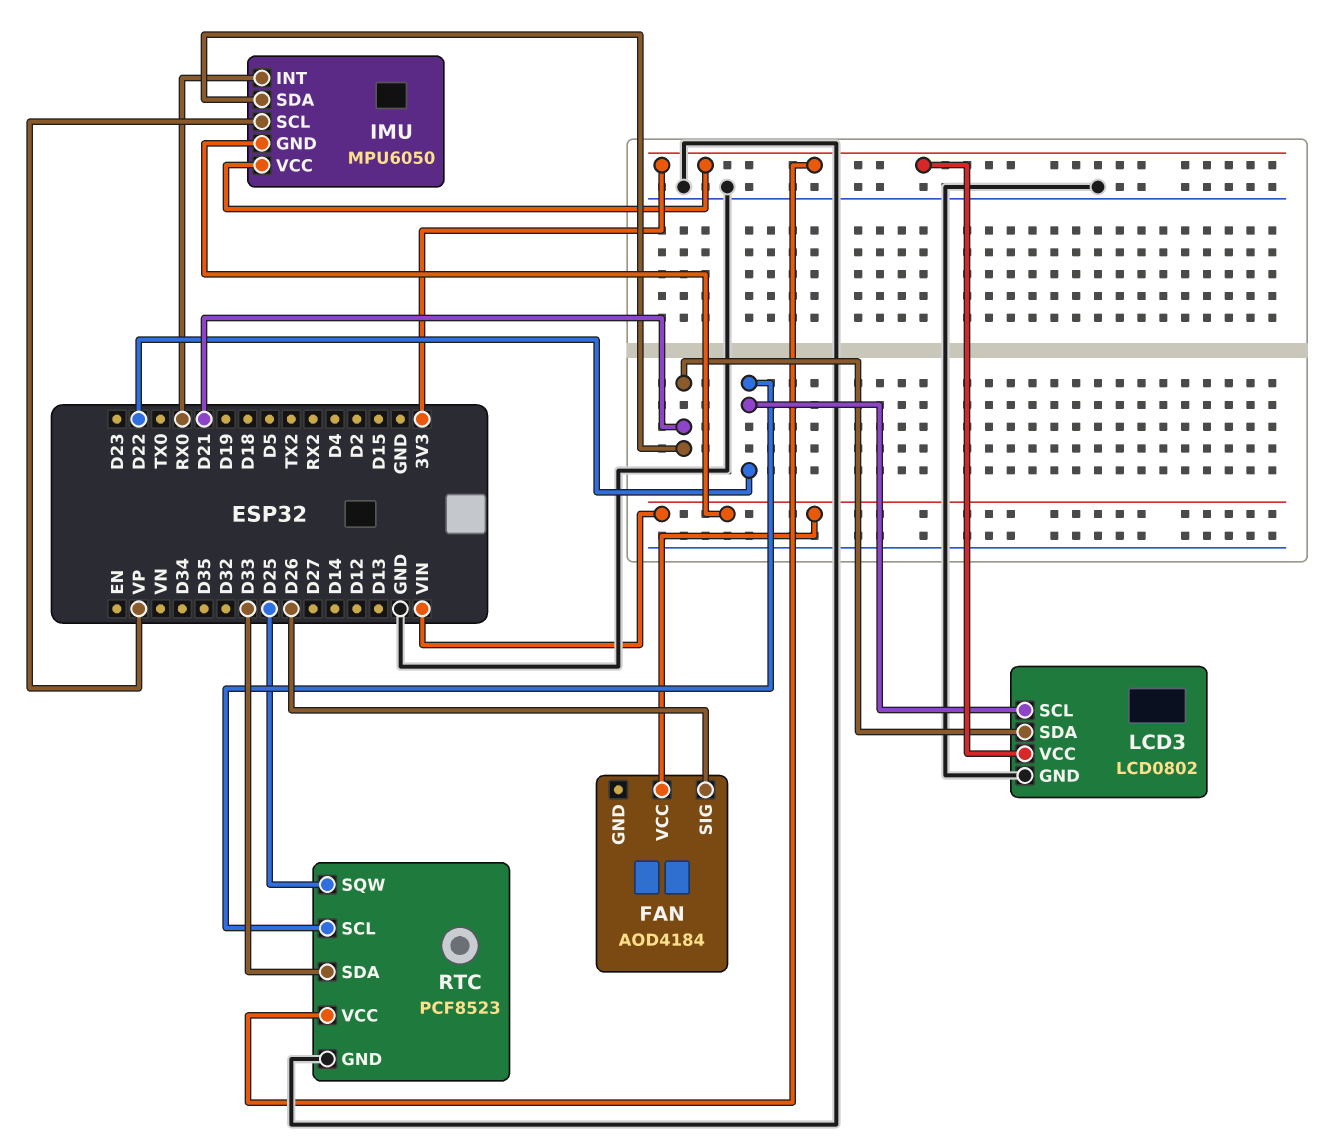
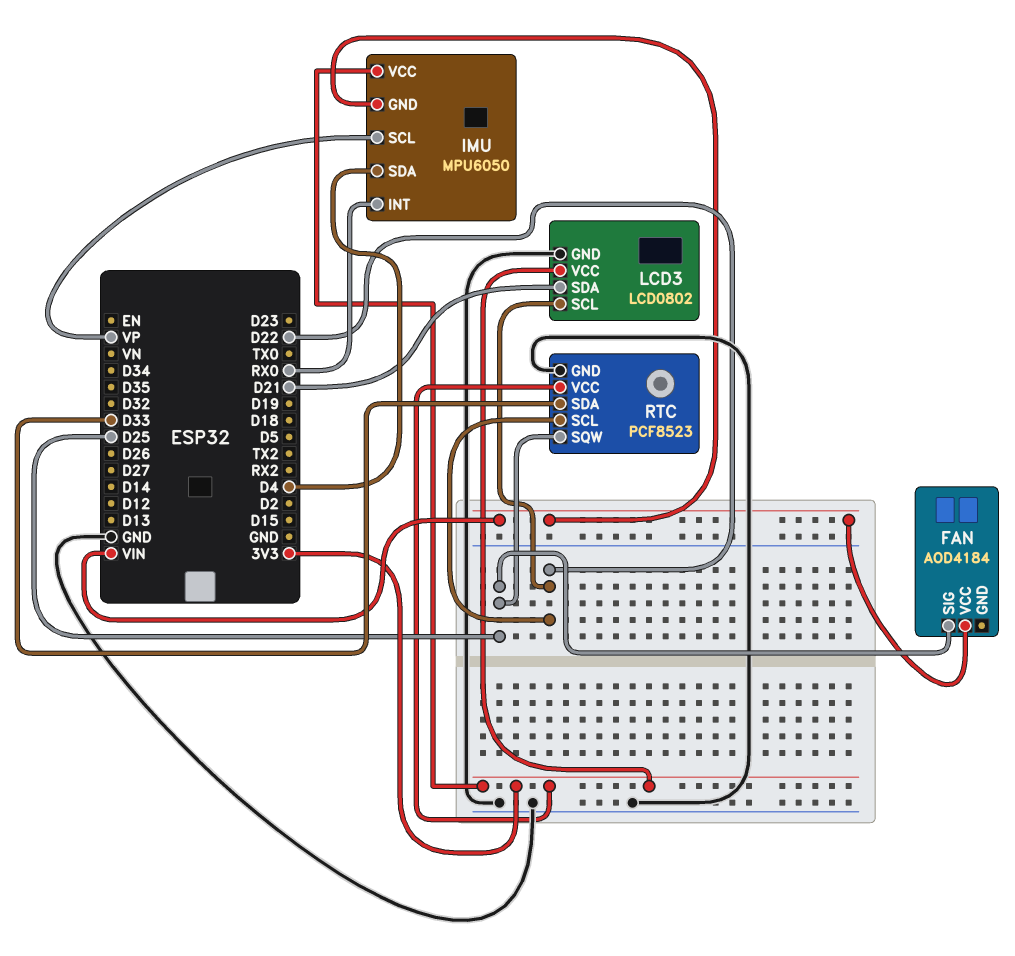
FAN pin SIG: D26 -> D25
IMU pin SDA: D21 -> D4

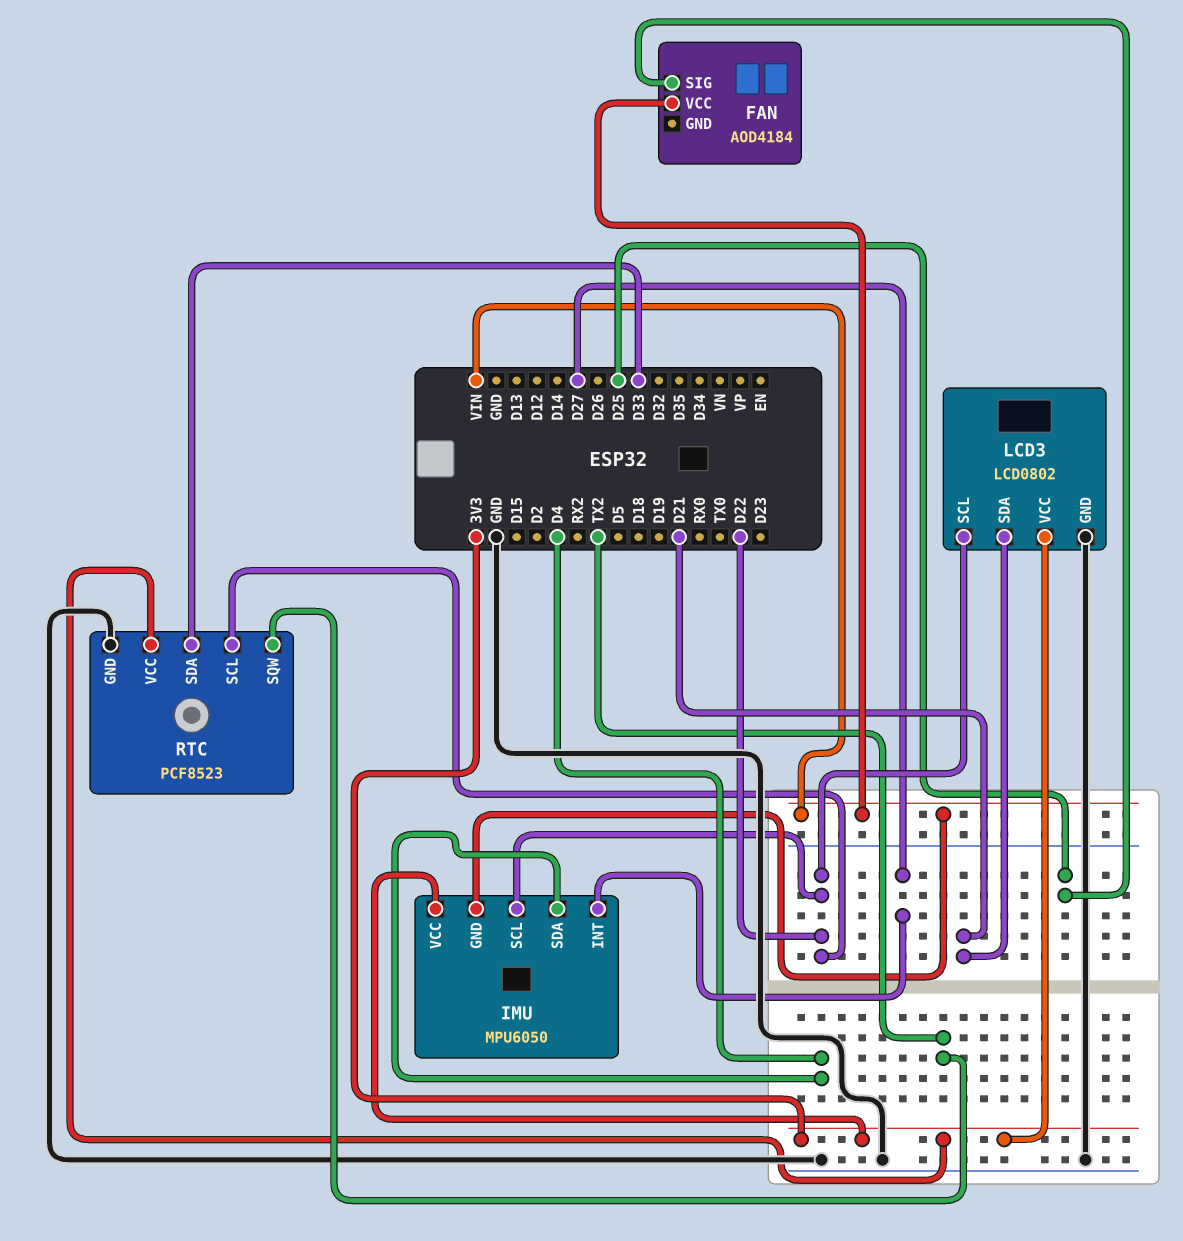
IMU pin INT: RX0 -> D27
IMU pin SCL: VP -> D22
RTC pin SQW: D25 -> TX2

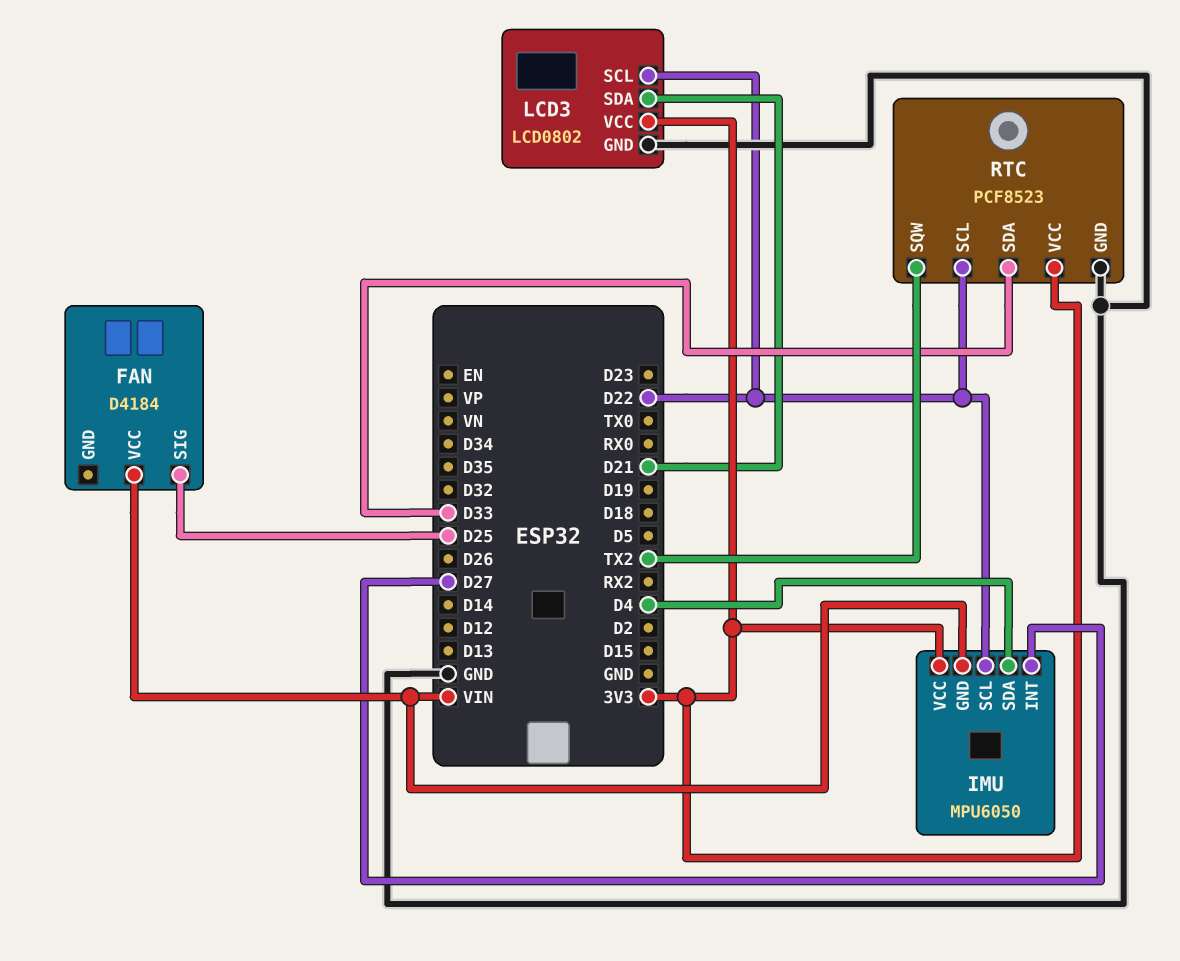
FAN: AOD4184 -> D4184

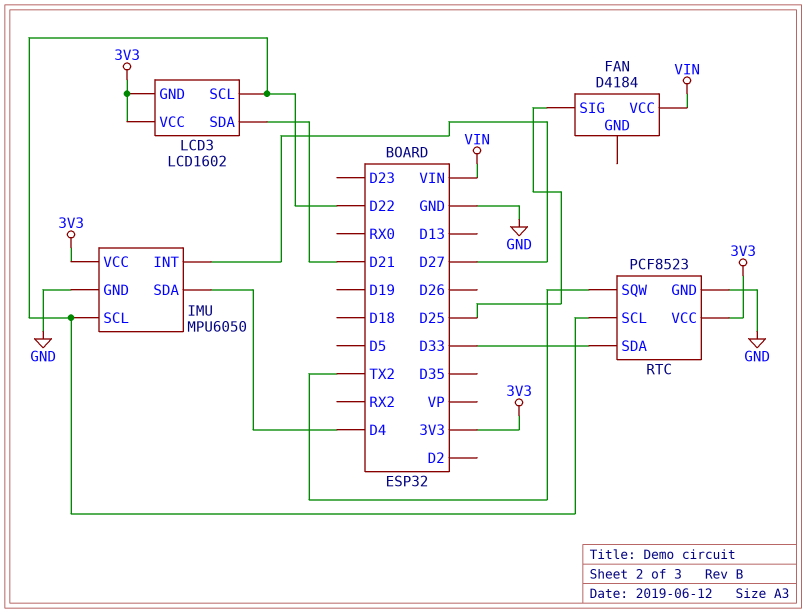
IMU pin GND: VIN -> GND
LCD3: LCD0802 -> LCD1602
LCD3 pin GND: GND -> 3V3

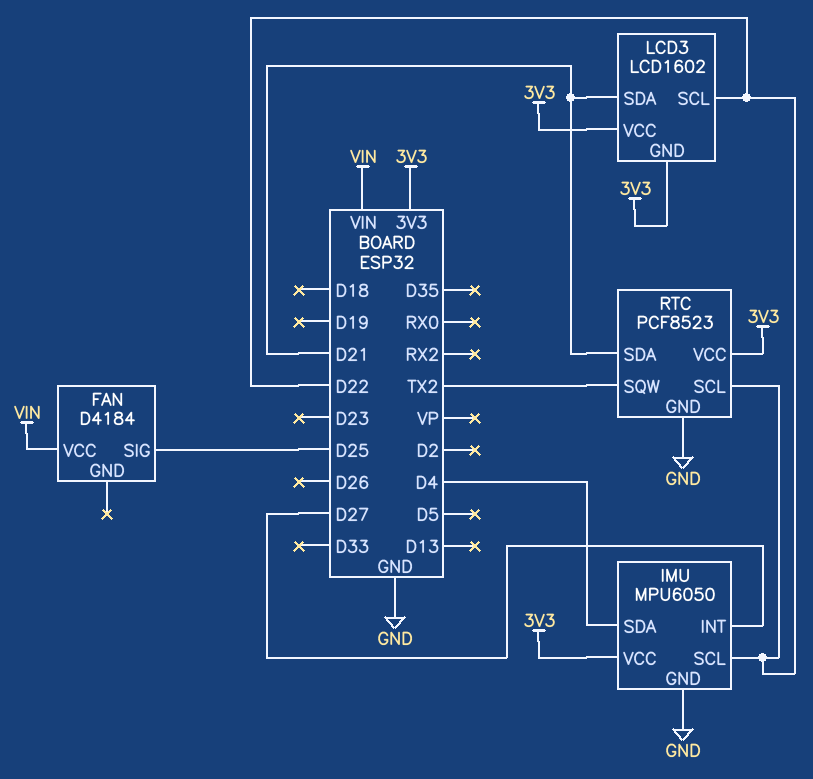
RTC pin SDA: D33 -> D21

